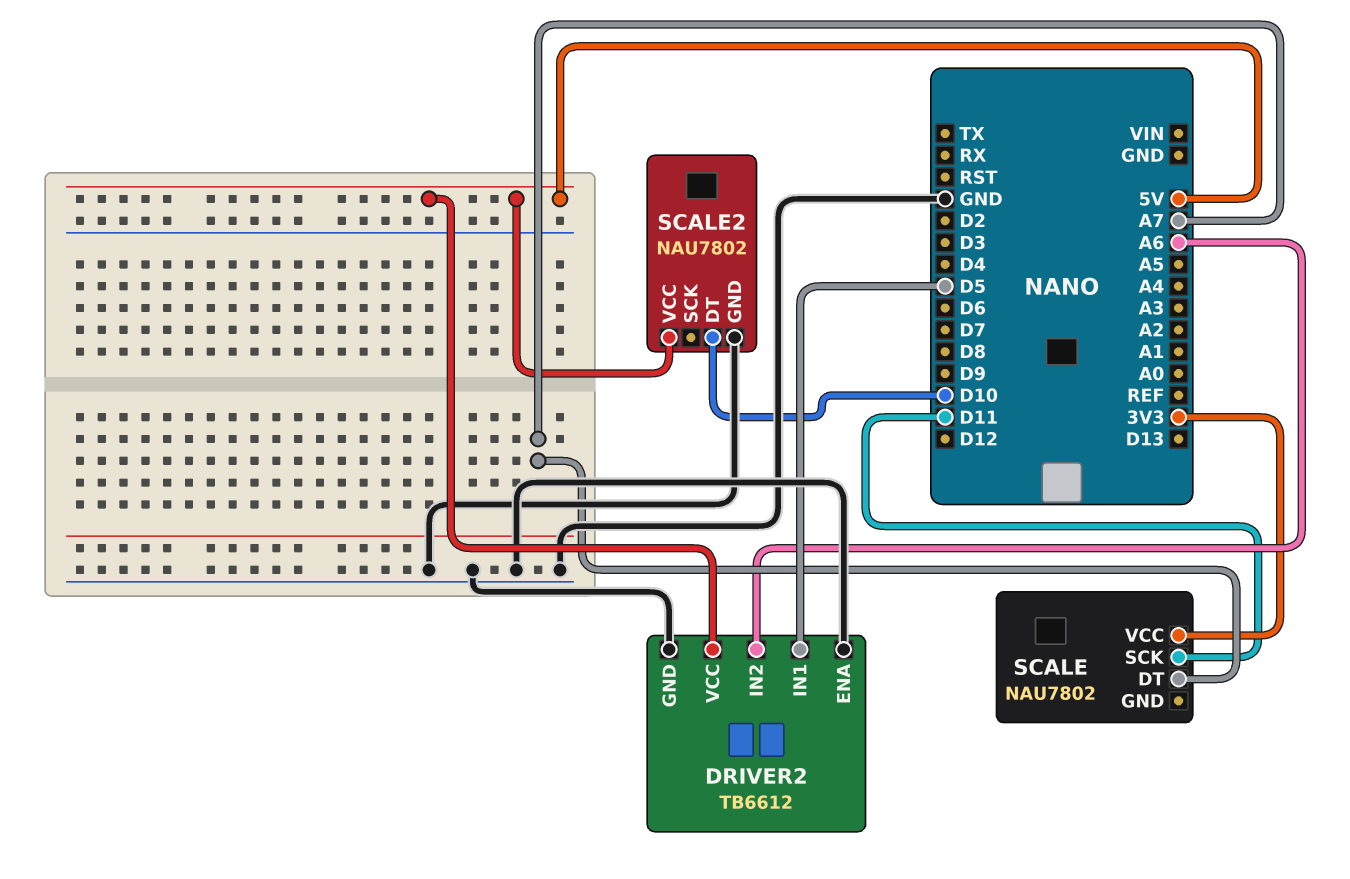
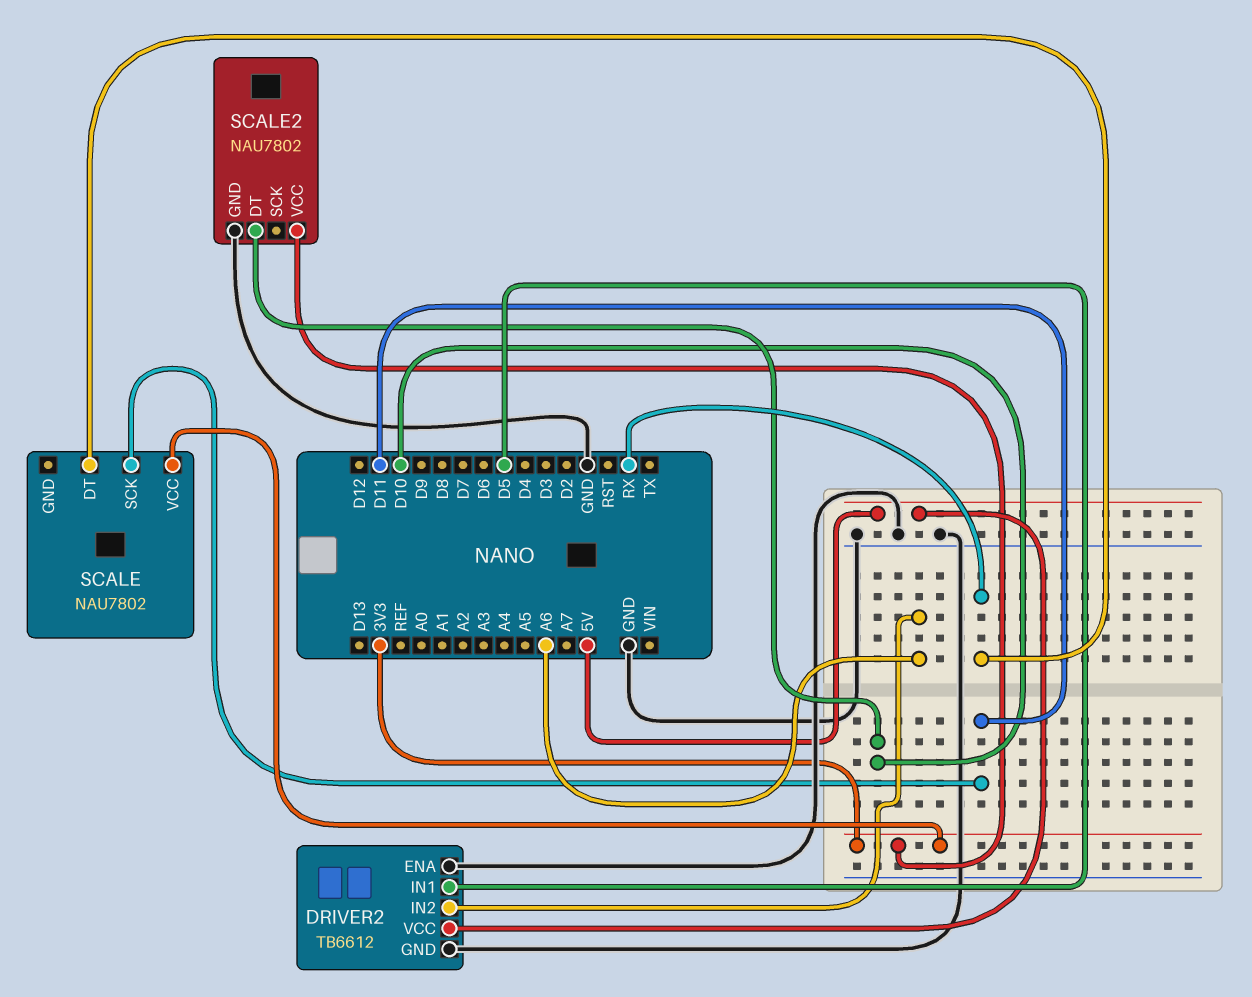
SCALE pin DT: A7 -> RX
SCALE2 pin VCC: 5V -> 3V3

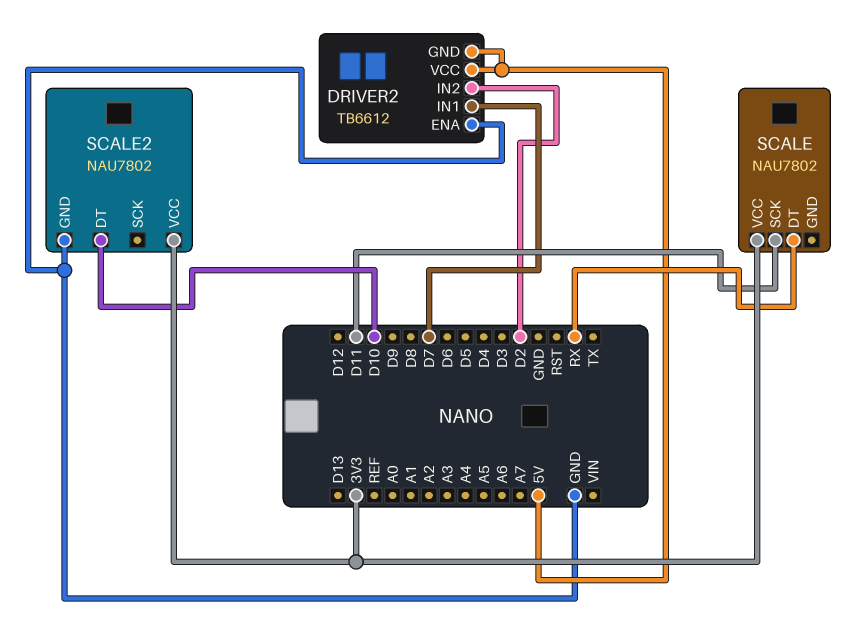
DRIVER2 pin GND: GND -> 5V
DRIVER2 pin IN1: D5 -> D7
DRIVER2 pin IN2: A6 -> D2

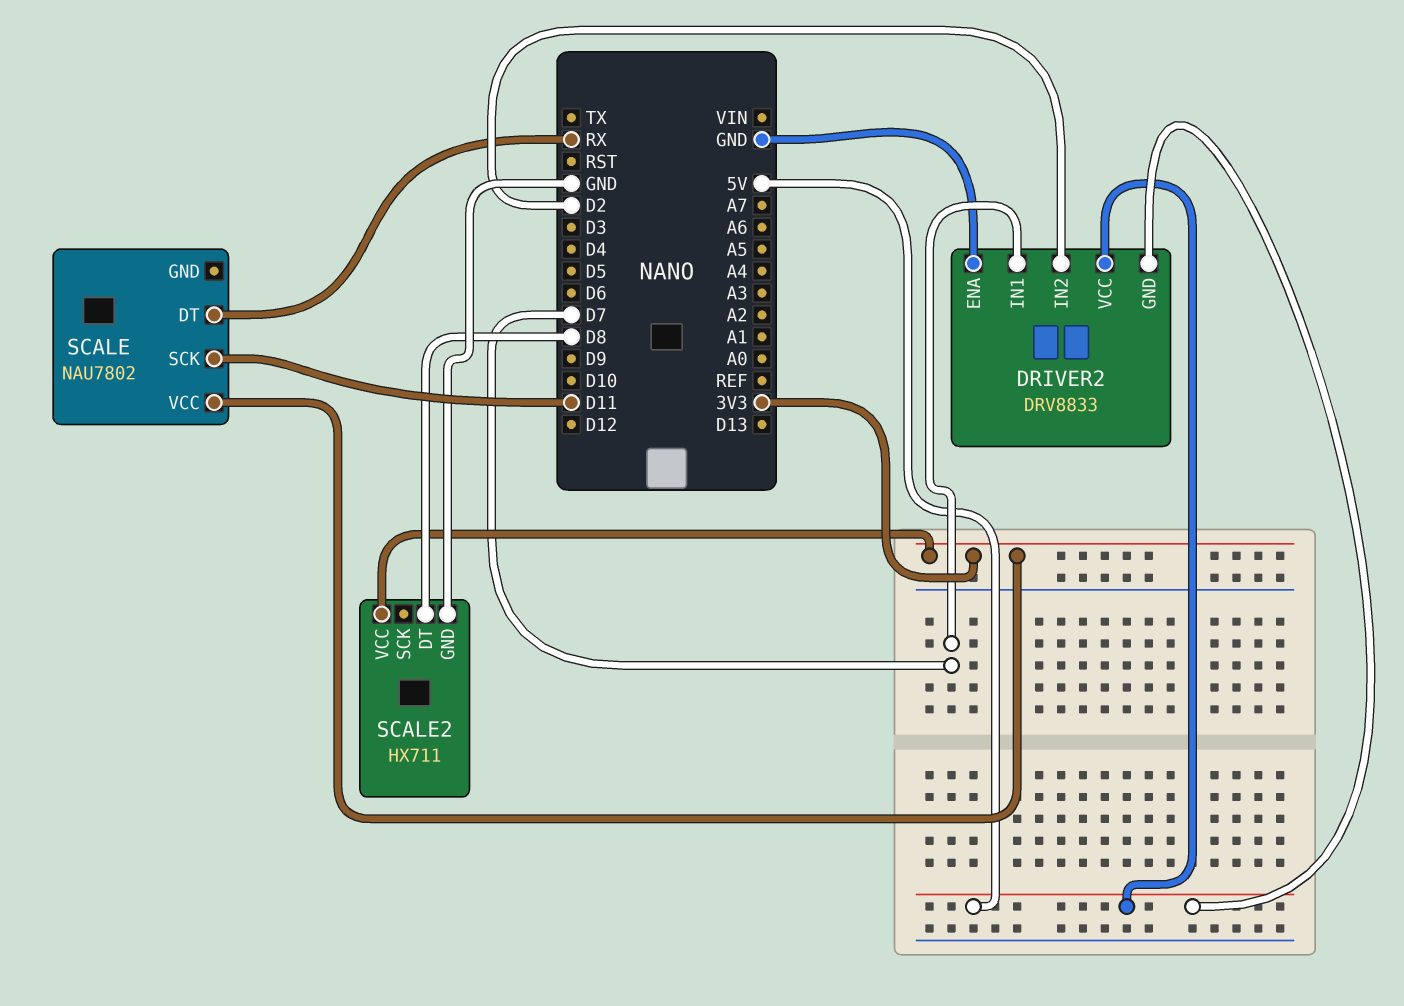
DRIVER2: TB6612 -> DRV8833
SCALE2: NAU7802 -> HX711
SCALE2 pin DT: D10 -> D8

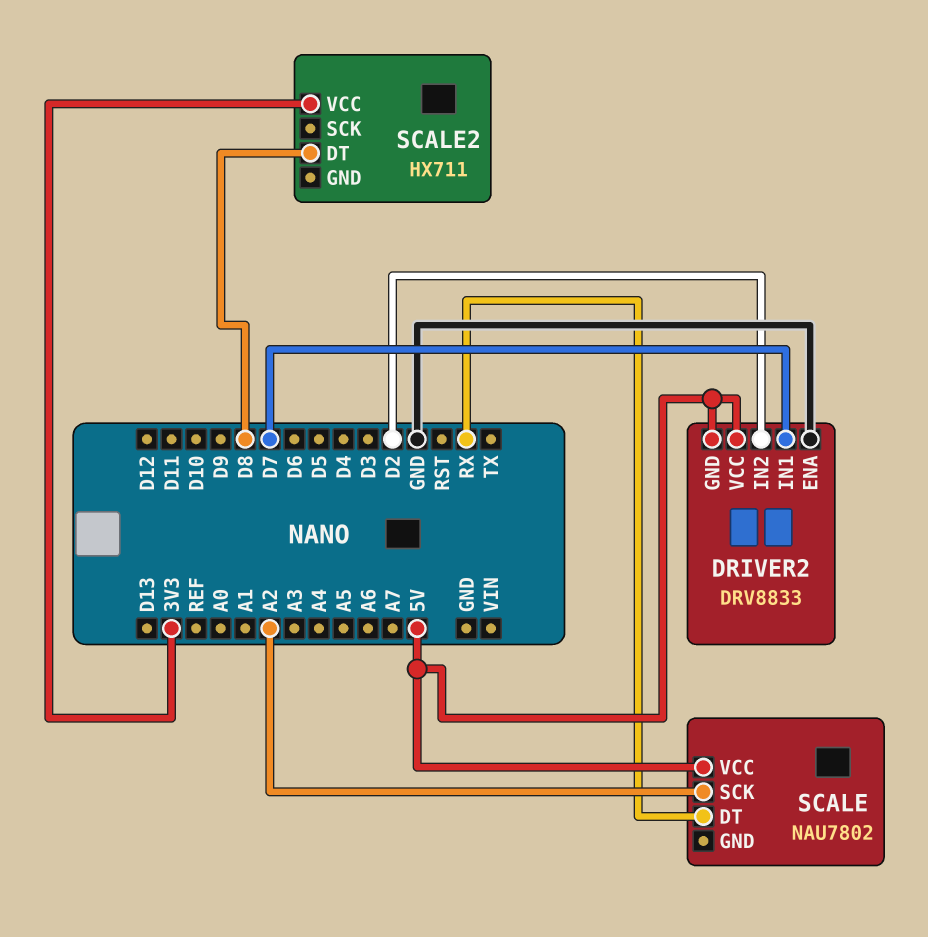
SCALE pin SCK: D11 -> A2
SCALE pin VCC: 3V3 -> 5V
SCALE2 pin GND: GND -> none

